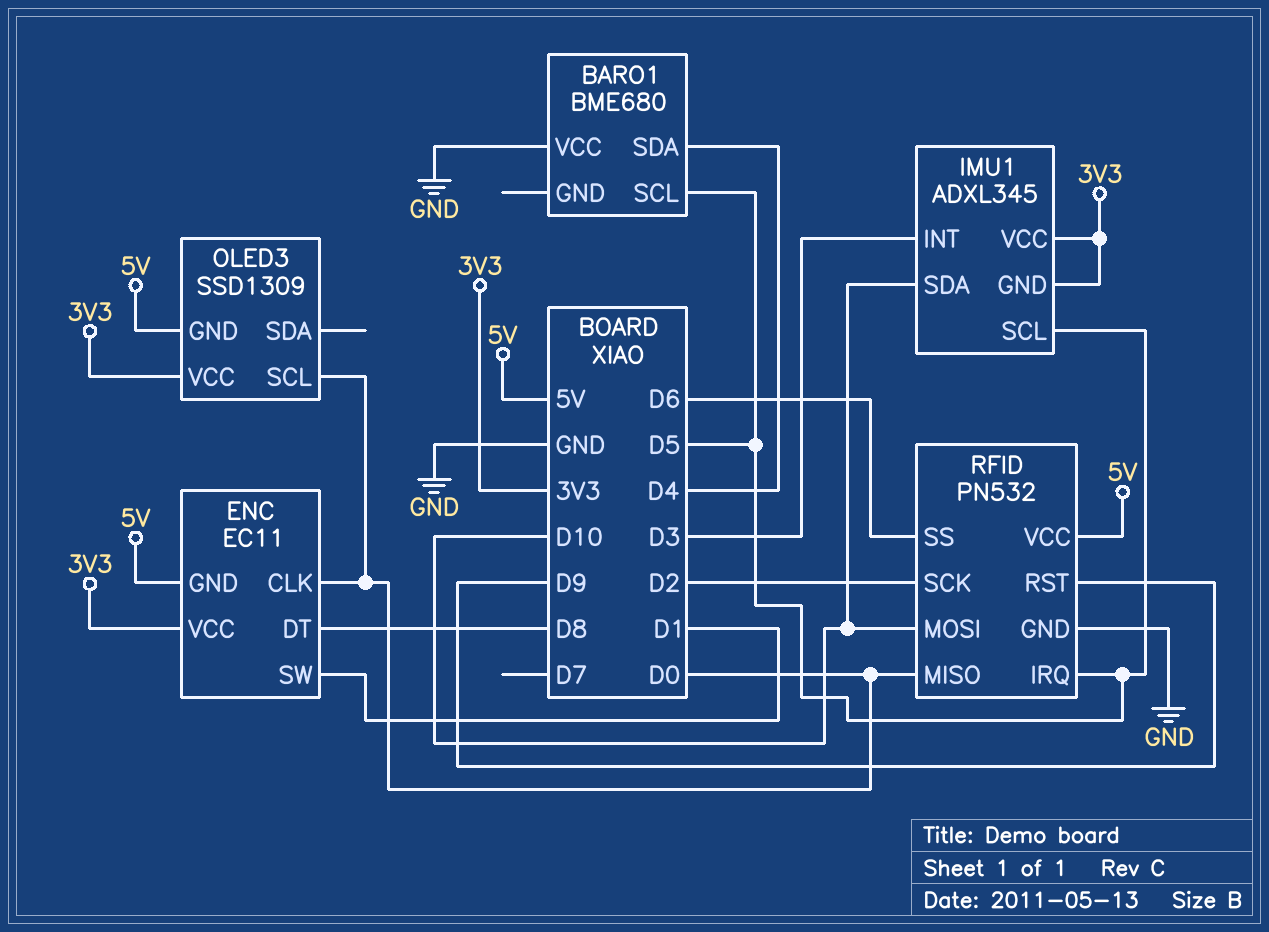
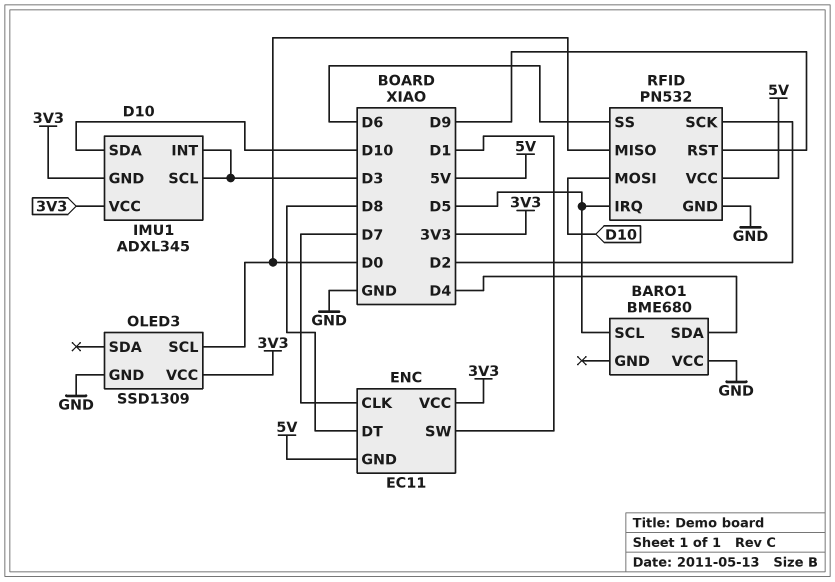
ENC pin CLK: D0 -> D7
IMU1 pin SCL: D5 -> D3
OLED3 pin GND: 5V -> GND

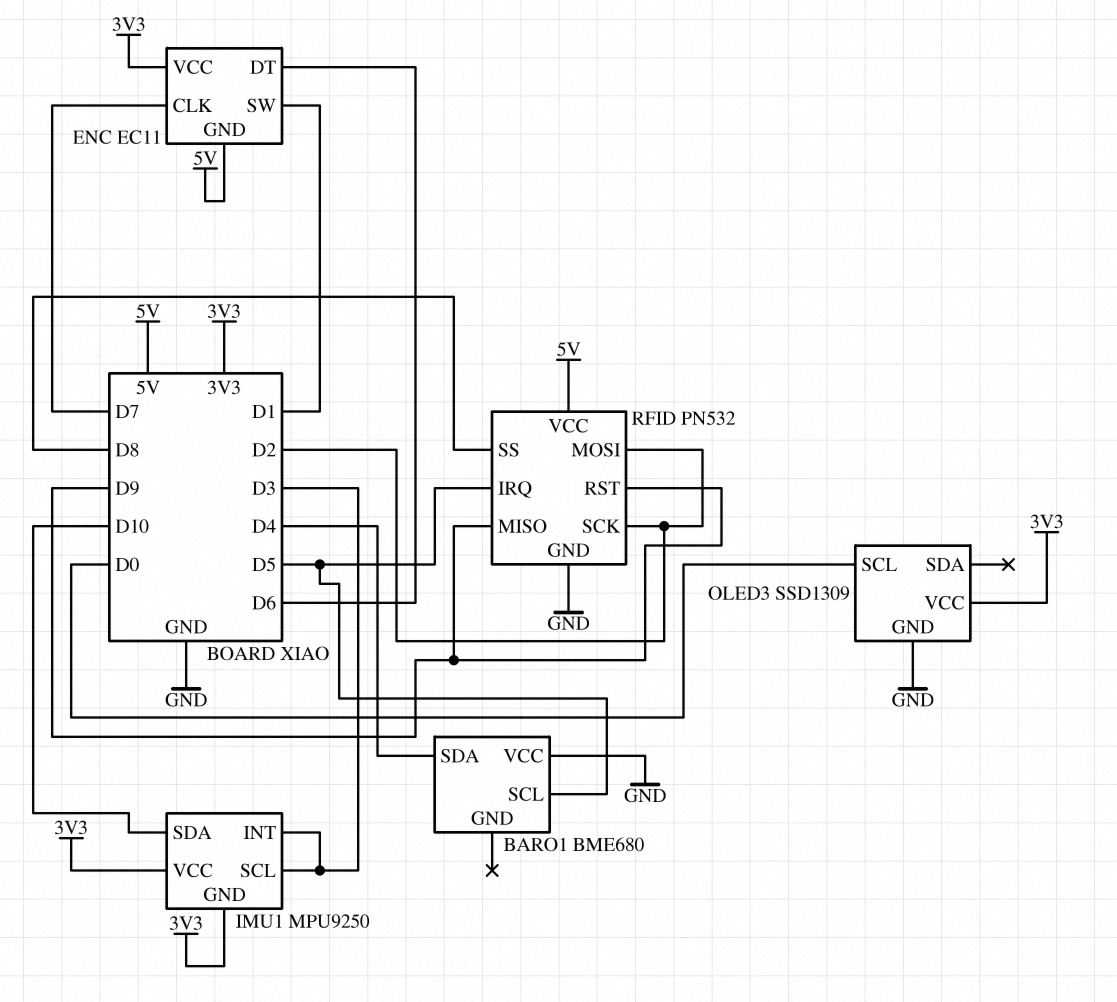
ENC pin DT: D8 -> D6
IMU1: ADXL345 -> MPU9250
RFID pin MISO: D0 -> D9
RFID pin MOSI: D10 -> D2
RFID pin SS: D6 -> D8

